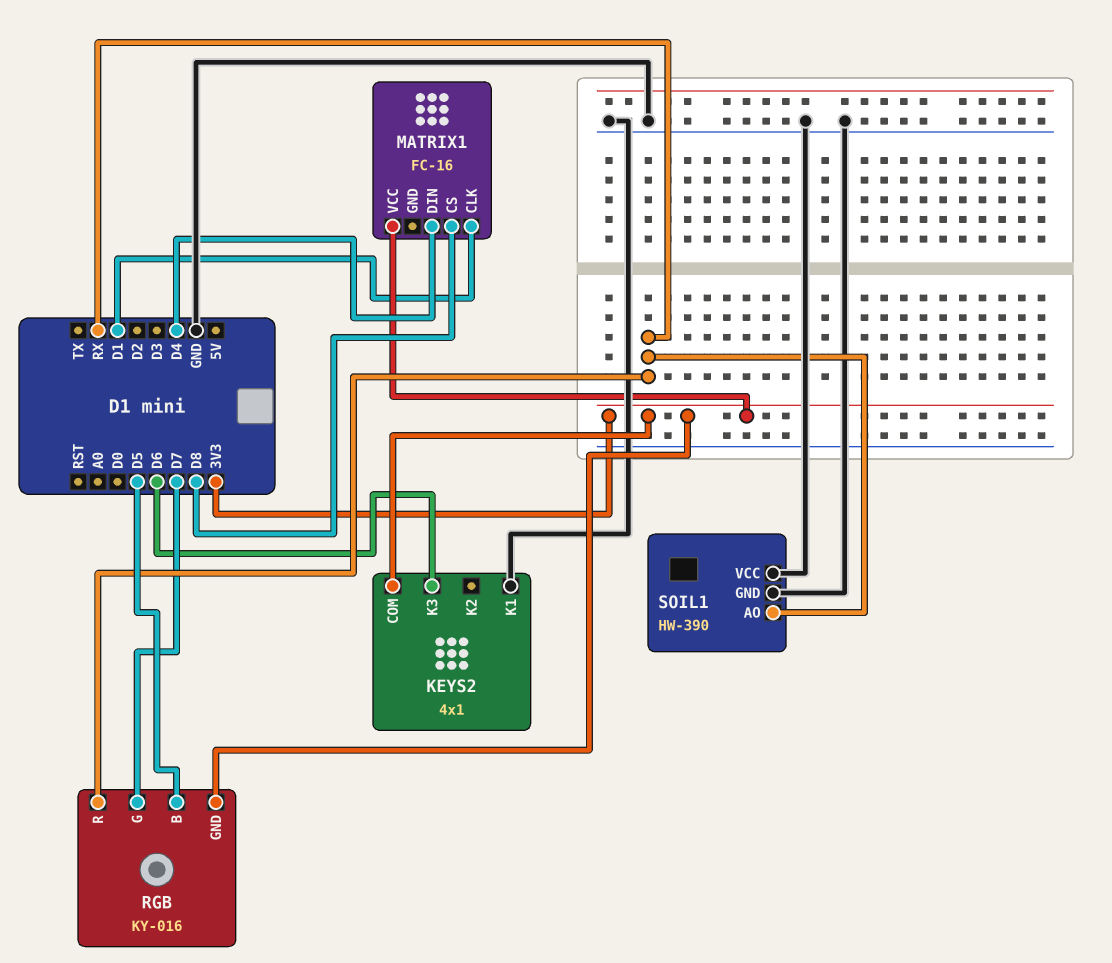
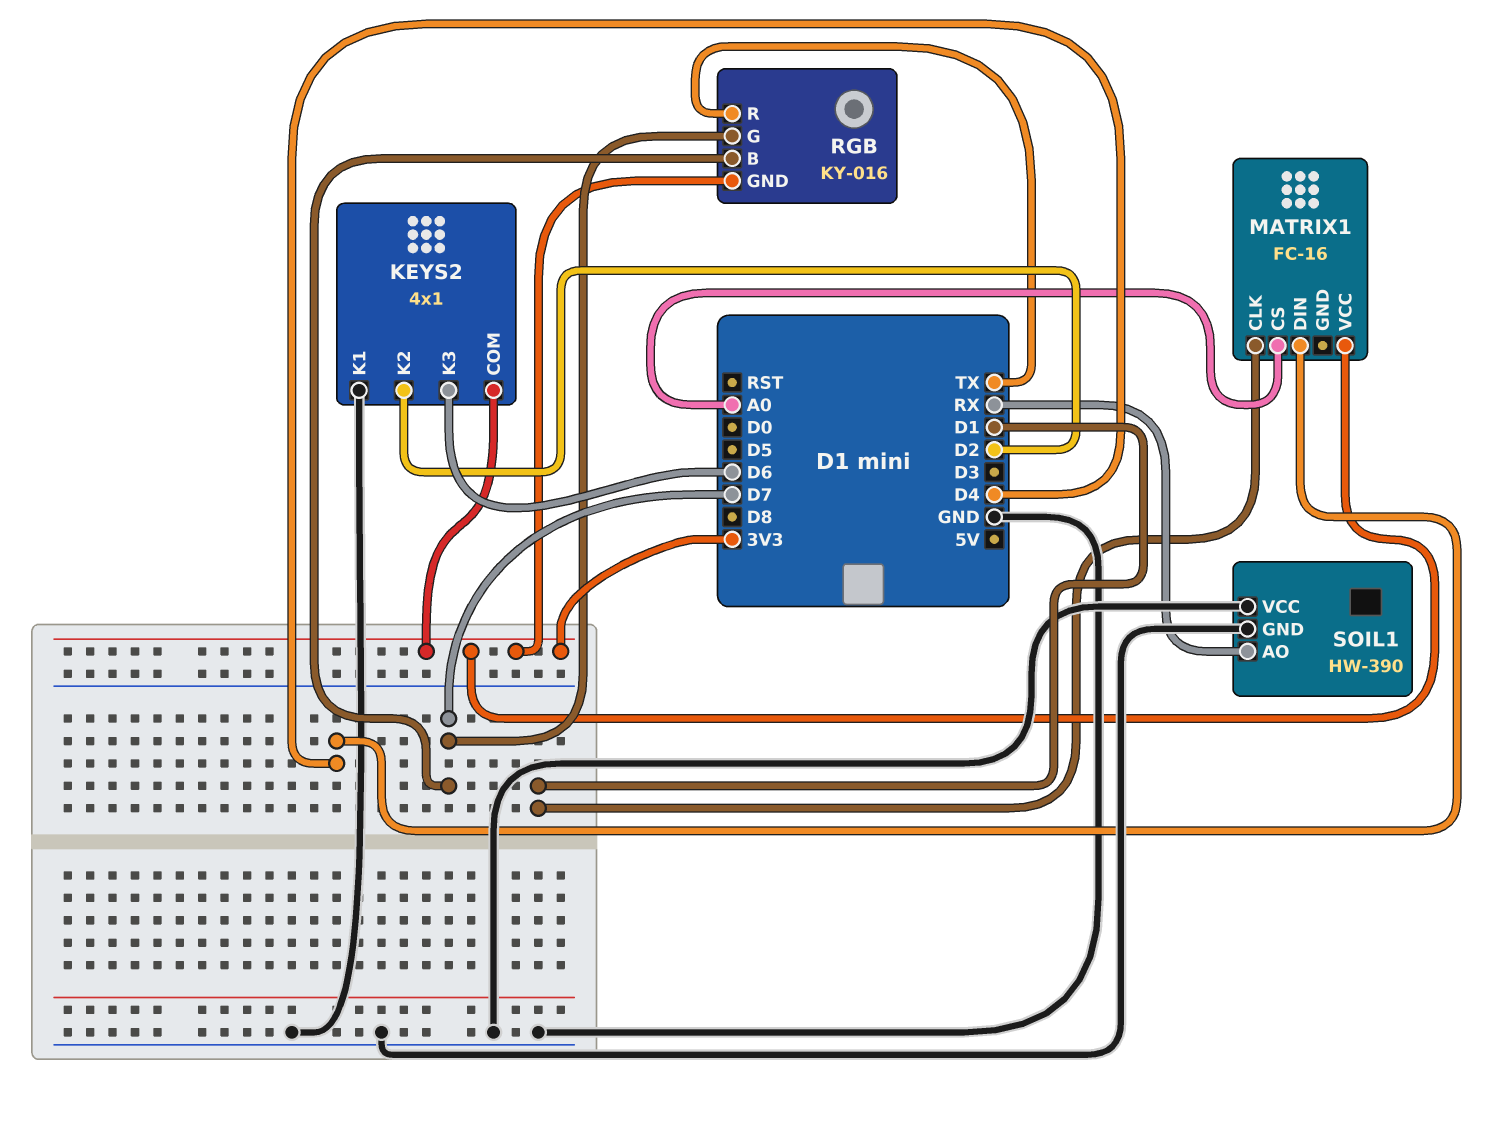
KEYS2 pin K2: none -> D2
MATRIX1 pin CS: D8 -> A0
RGB pin B: D5 -> D7
RGB pin R: RX -> TX

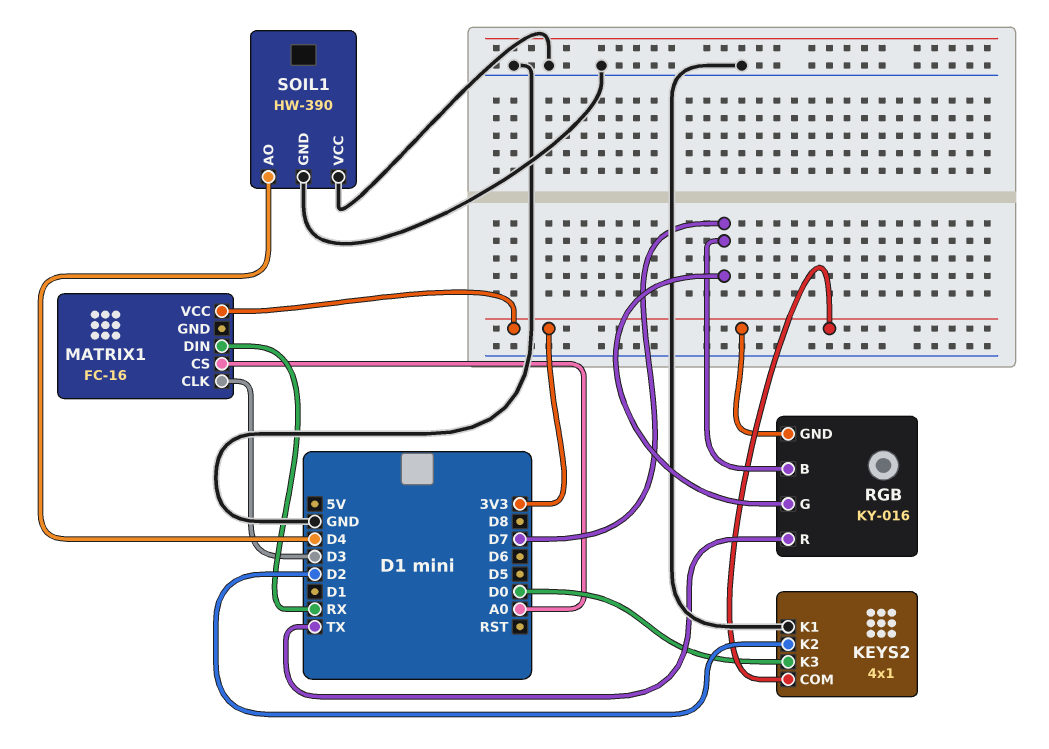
KEYS2 pin K3: D6 -> D0
MATRIX1 pin CLK: D1 -> D3
MATRIX1 pin DIN: D4 -> RX
SOIL1 pin AO: RX -> D4

